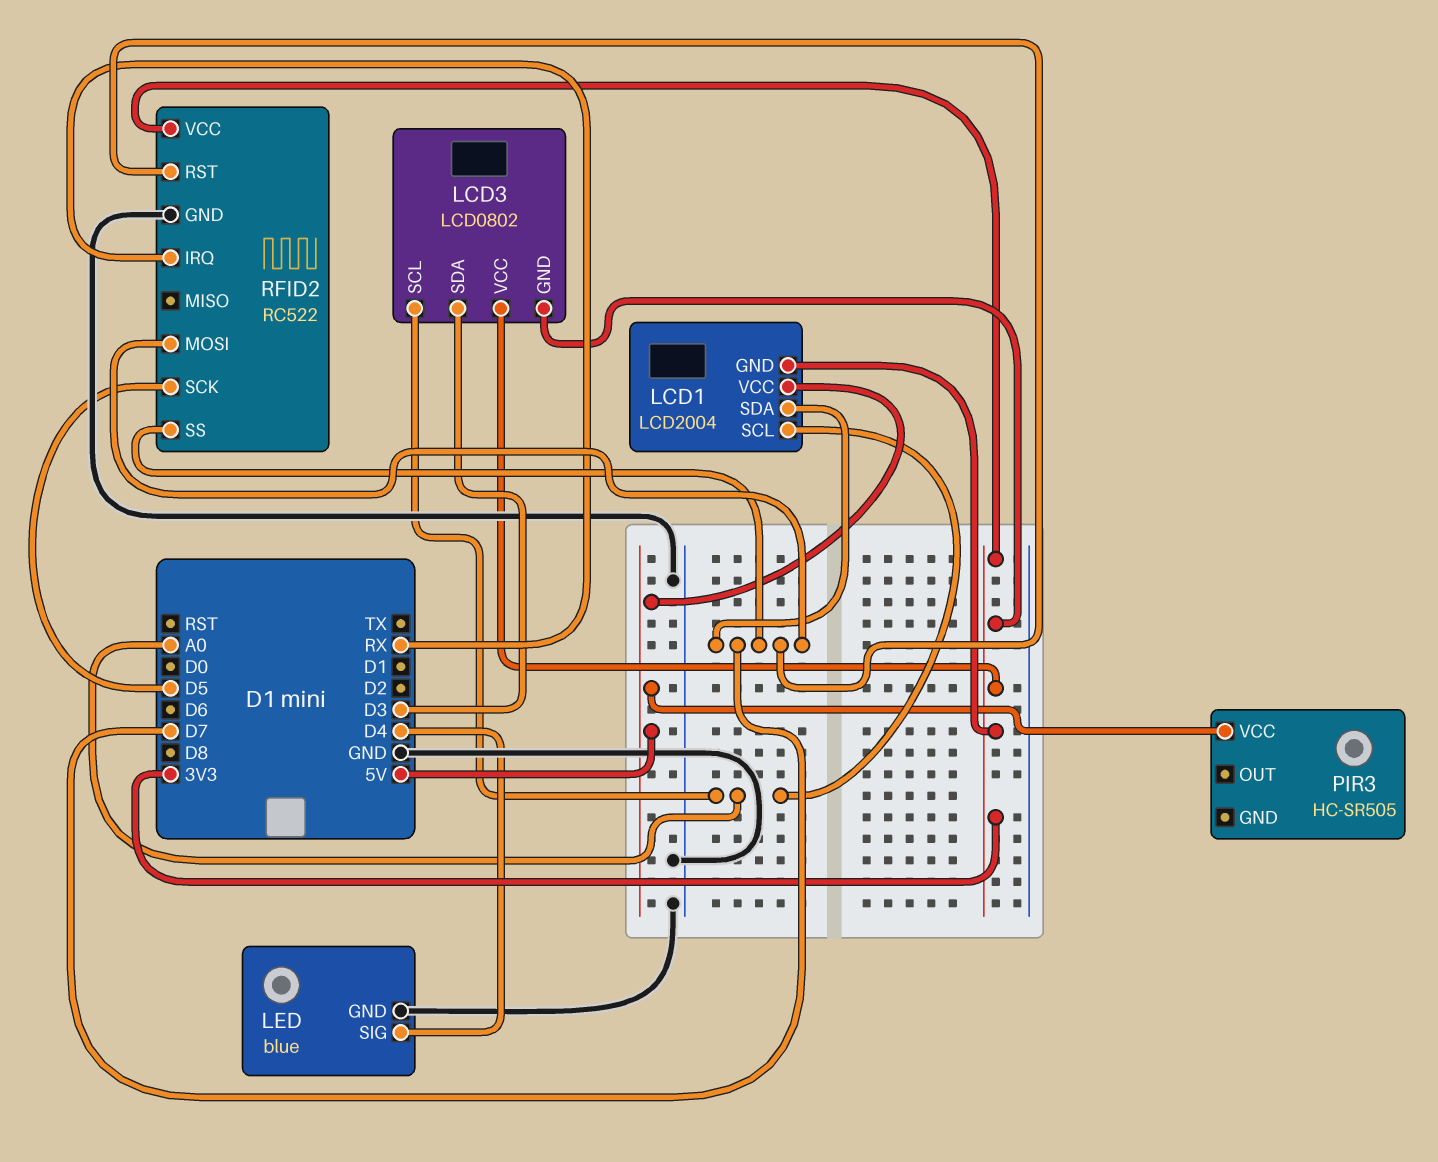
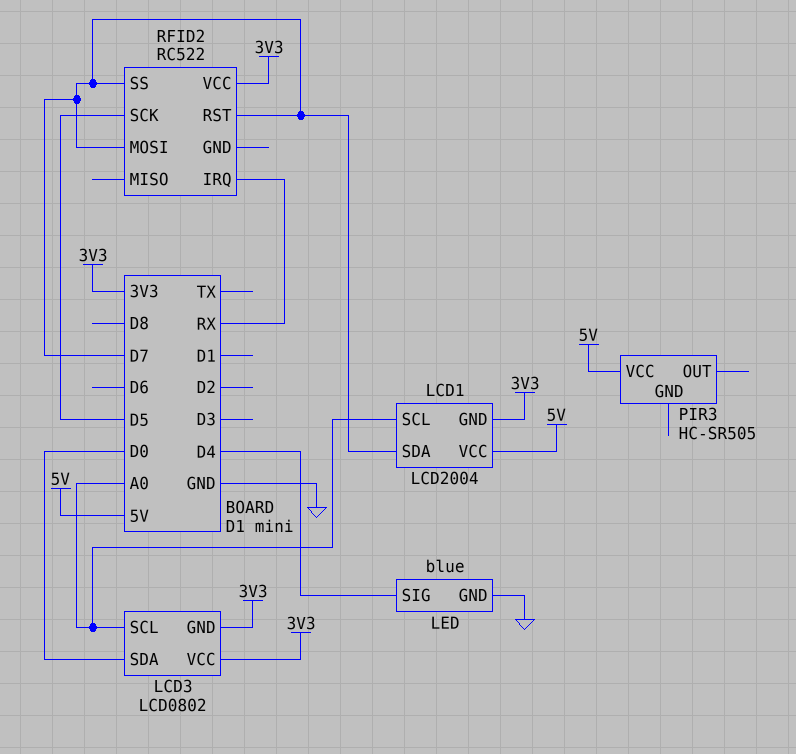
LCD3 pin SDA: D3 -> D0
RFID2 pin GND: GND -> none

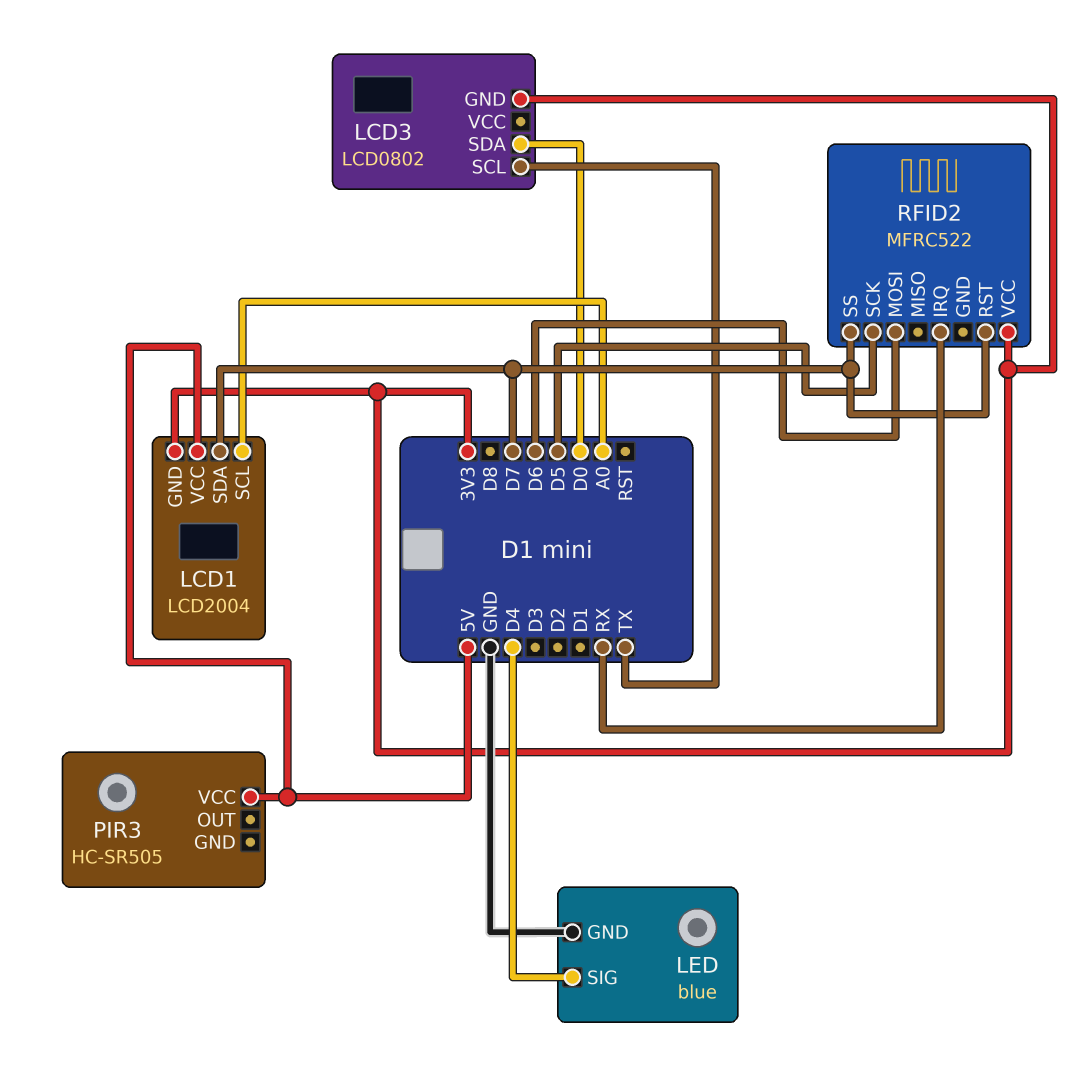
LCD3 pin SCL: A0 -> TX
LCD3 pin VCC: 3V3 -> none
RFID2: RC522 -> MFRC522
RFID2 pin MOSI: D7 -> D6

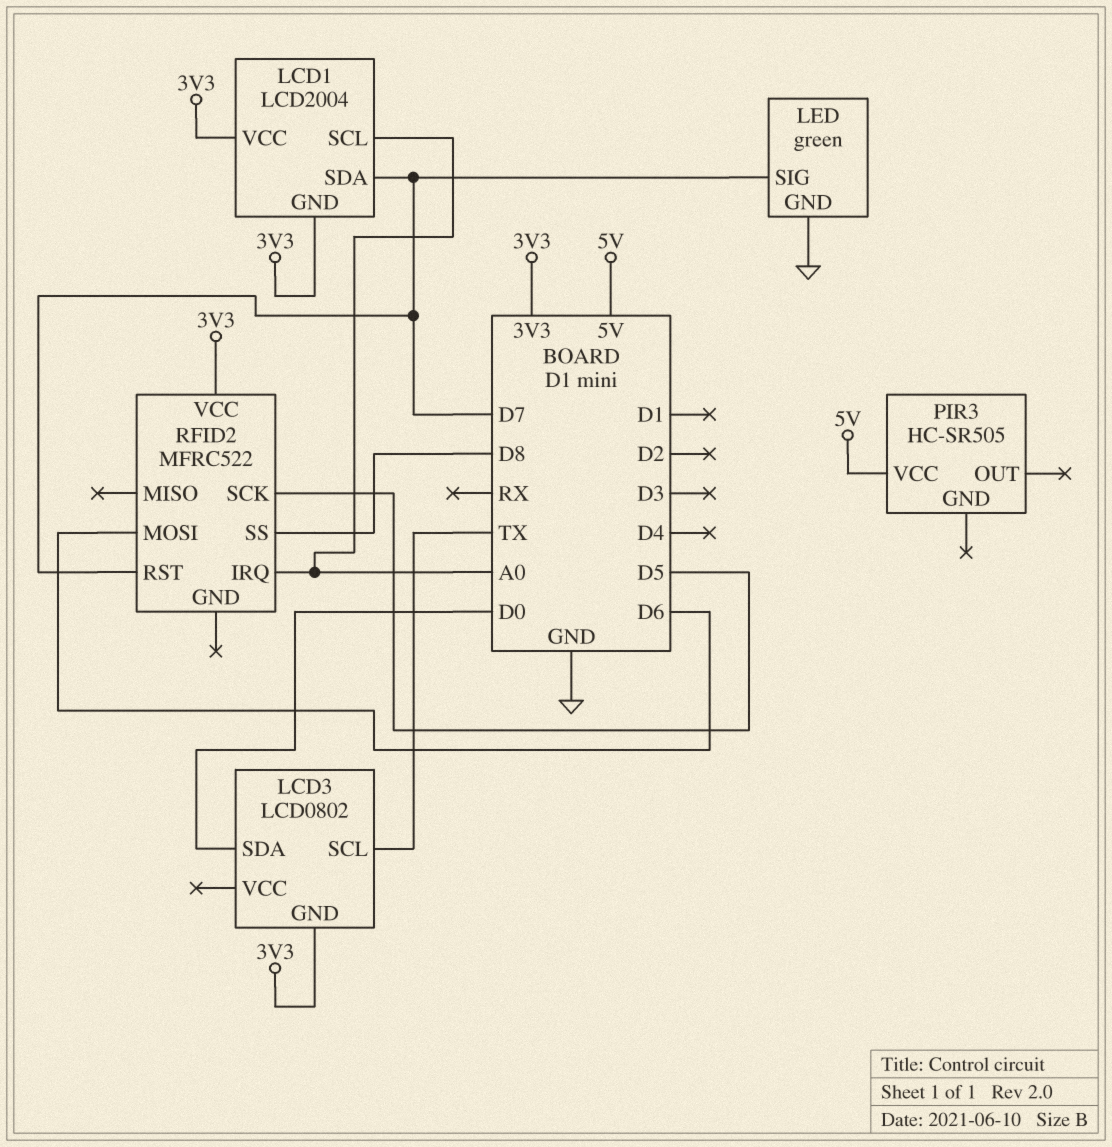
LCD1 pin VCC: 5V -> 3V3
LED: blue -> green
LED pin SIG: D4 -> D7
RFID2 pin IRQ: RX -> A0
RFID2 pin SS: D7 -> D8

